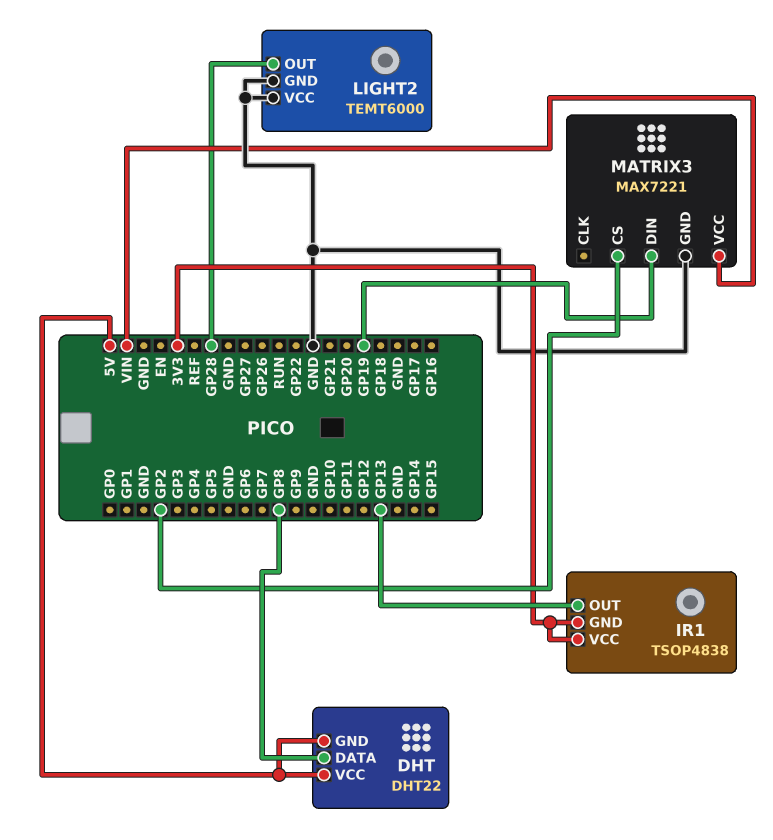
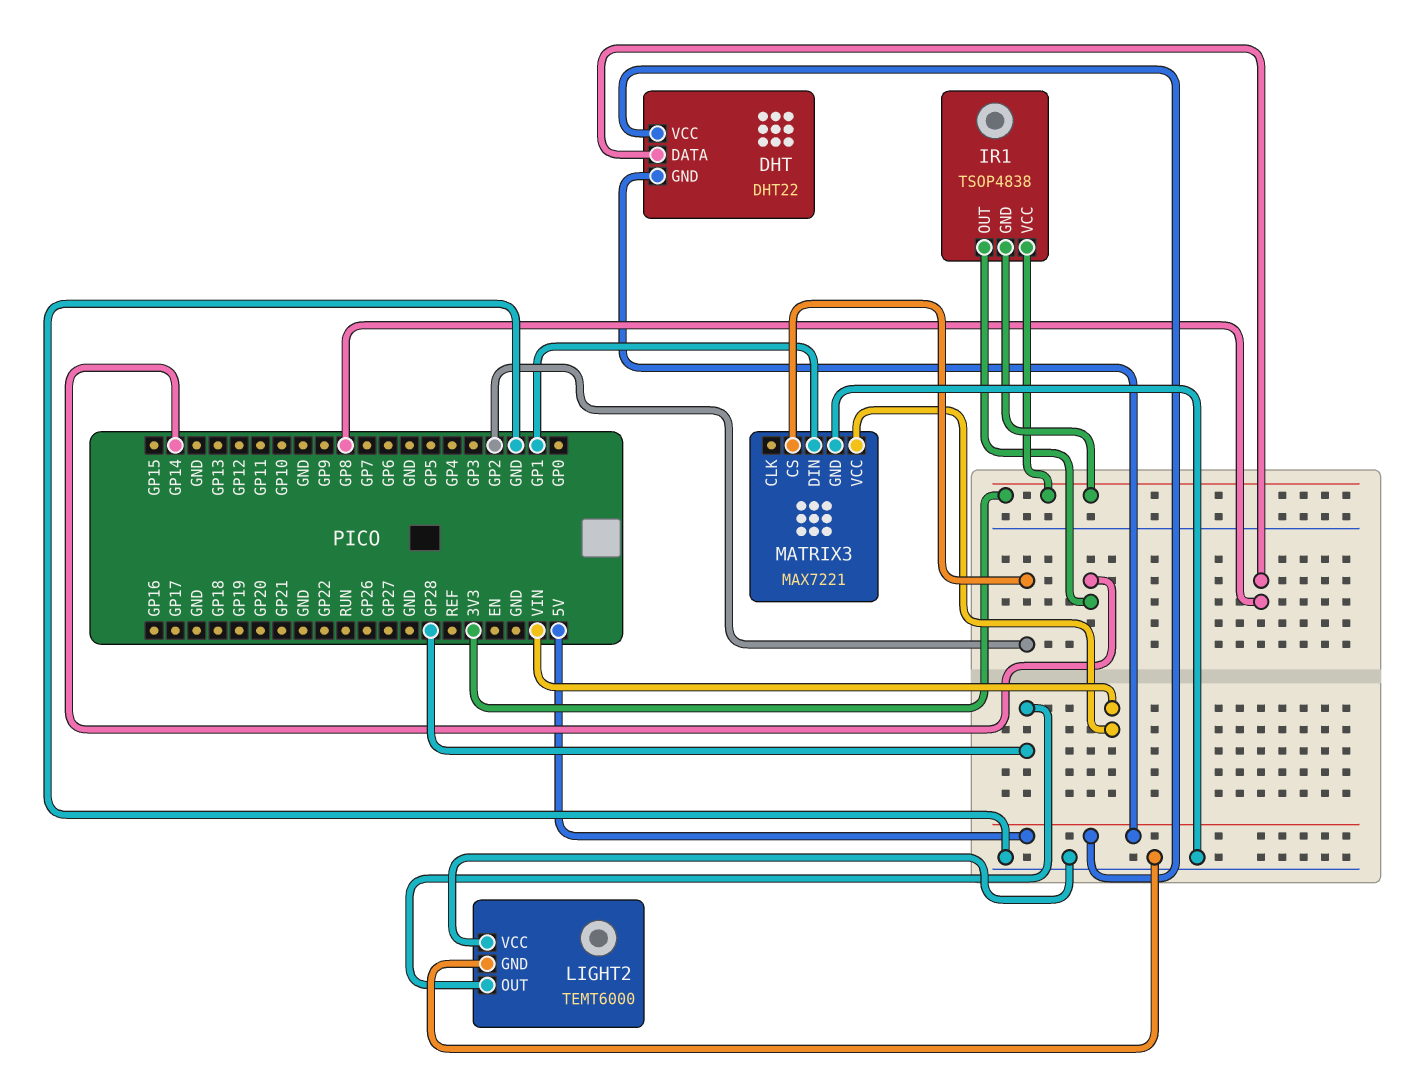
IR1 pin OUT: GP13 -> GP14
MATRIX3 pin DIN: GP19 -> GP1

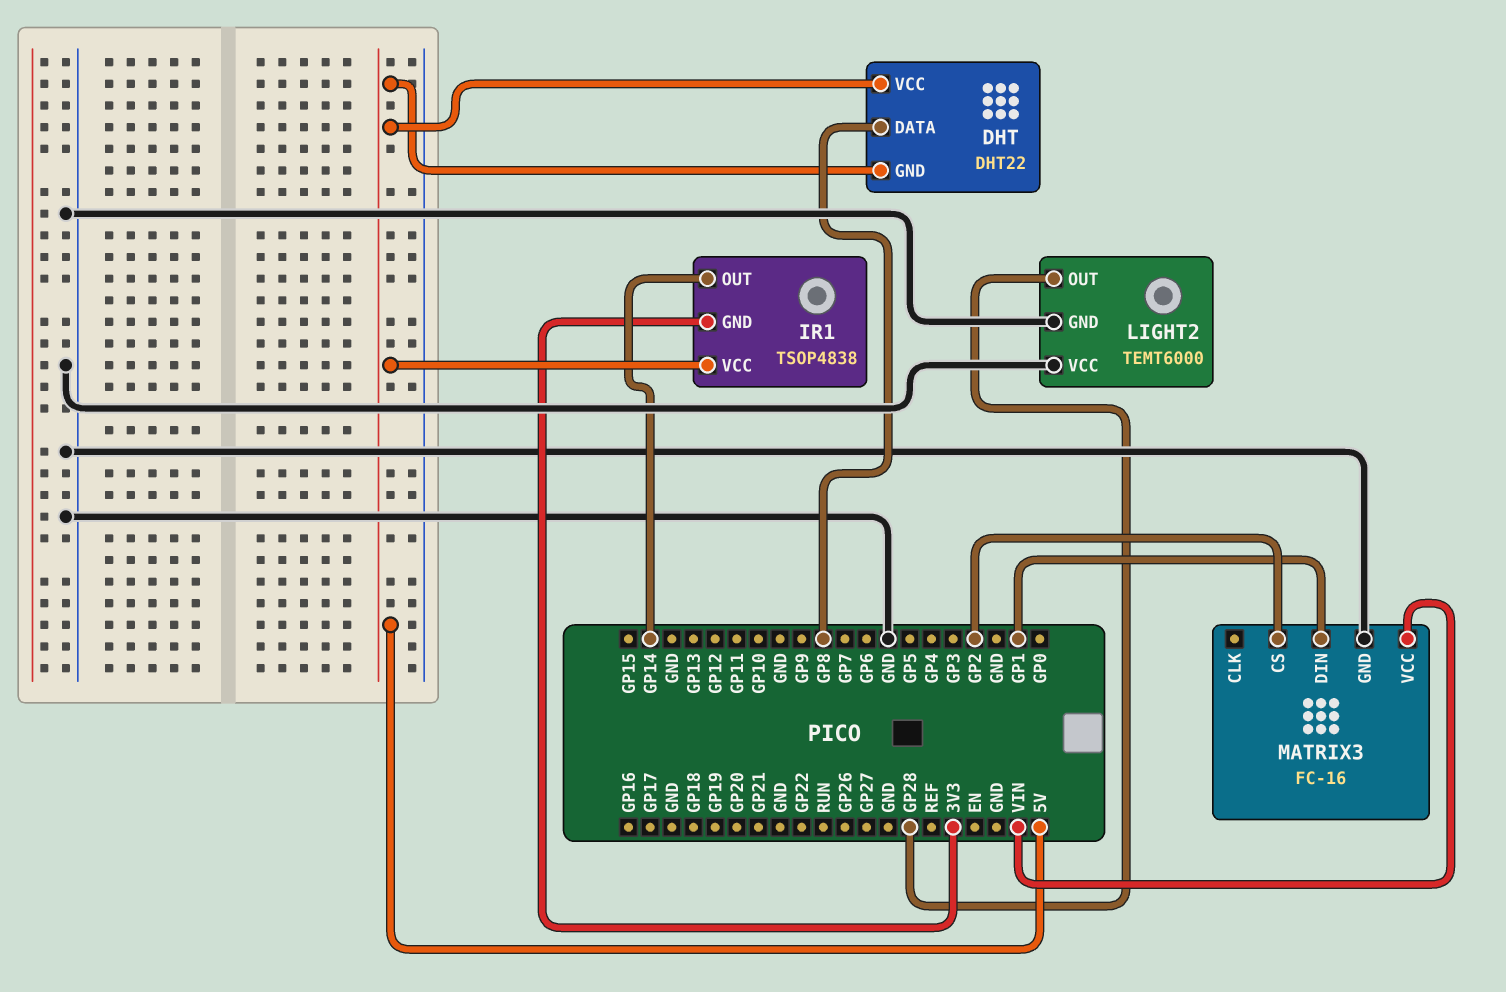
IR1 pin VCC: 3V3 -> 5V
MATRIX3: MAX7221 -> FC-16

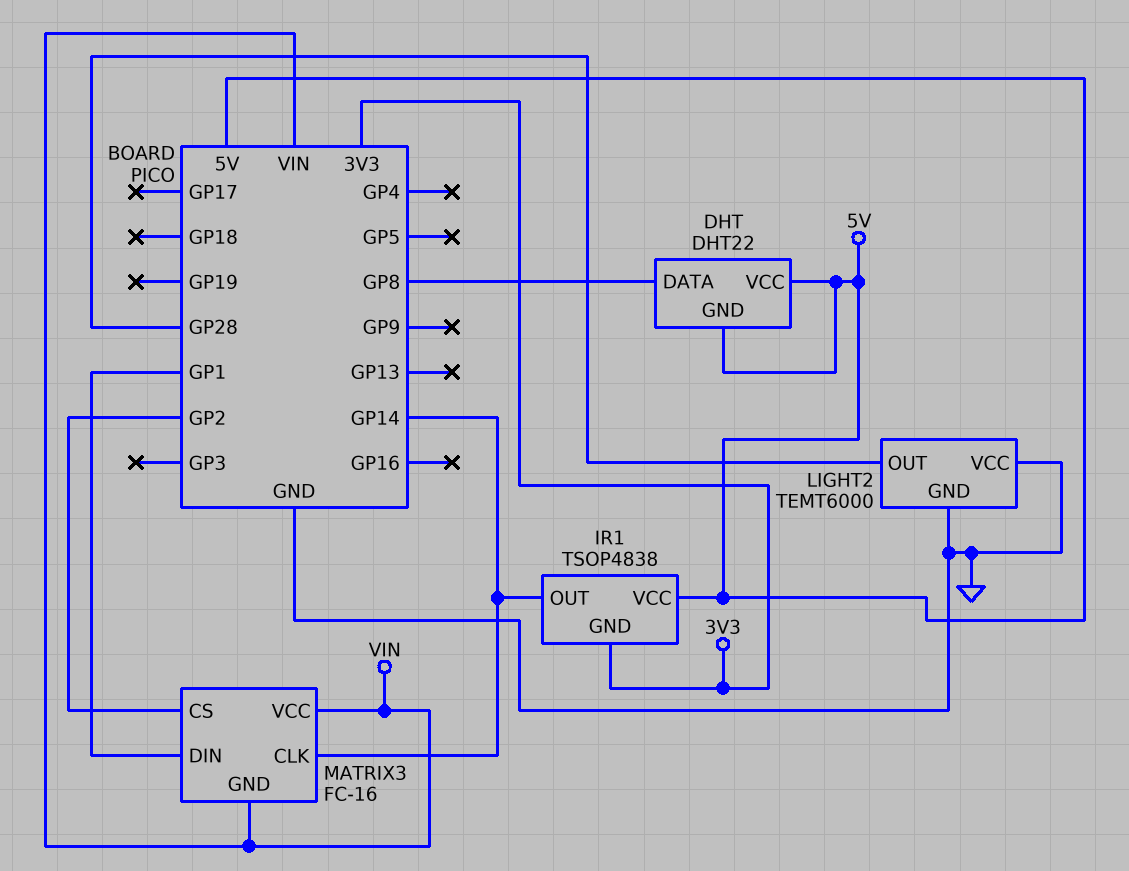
MATRIX3 pin CLK: none -> GP14
MATRIX3 pin GND: GND -> VIN

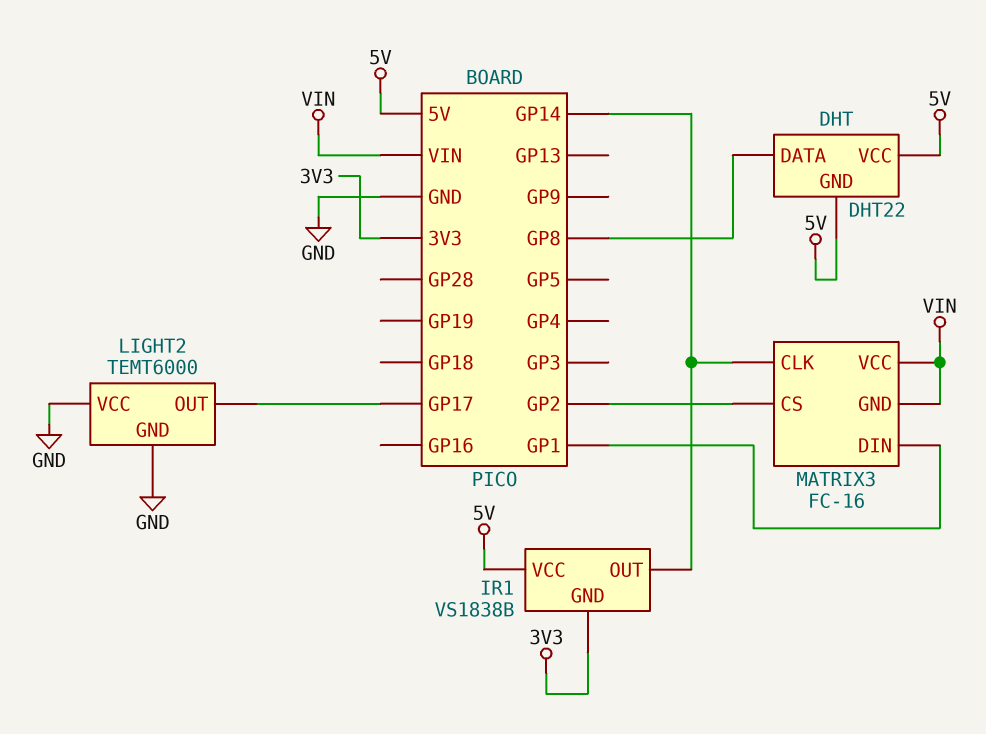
IR1: TSOP4838 -> VS1838B
LIGHT2 pin OUT: GP28 -> GP17

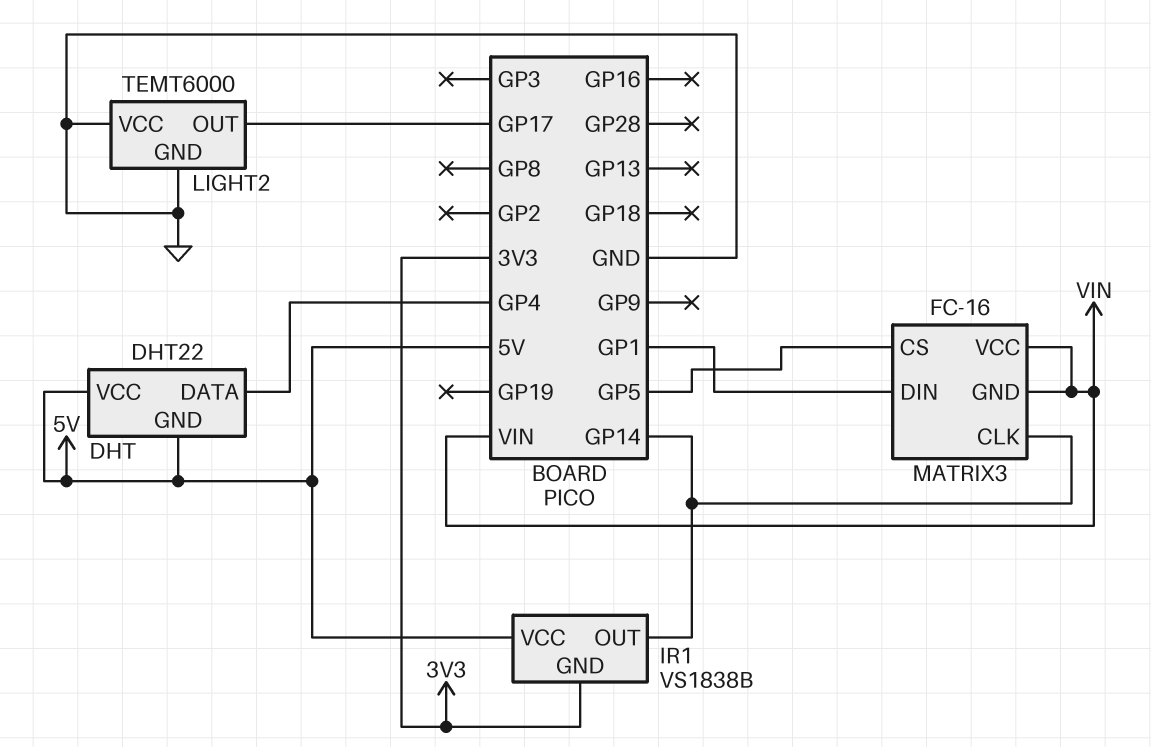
DHT pin DATA: GP8 -> GP4
MATRIX3 pin CS: GP2 -> GP5

